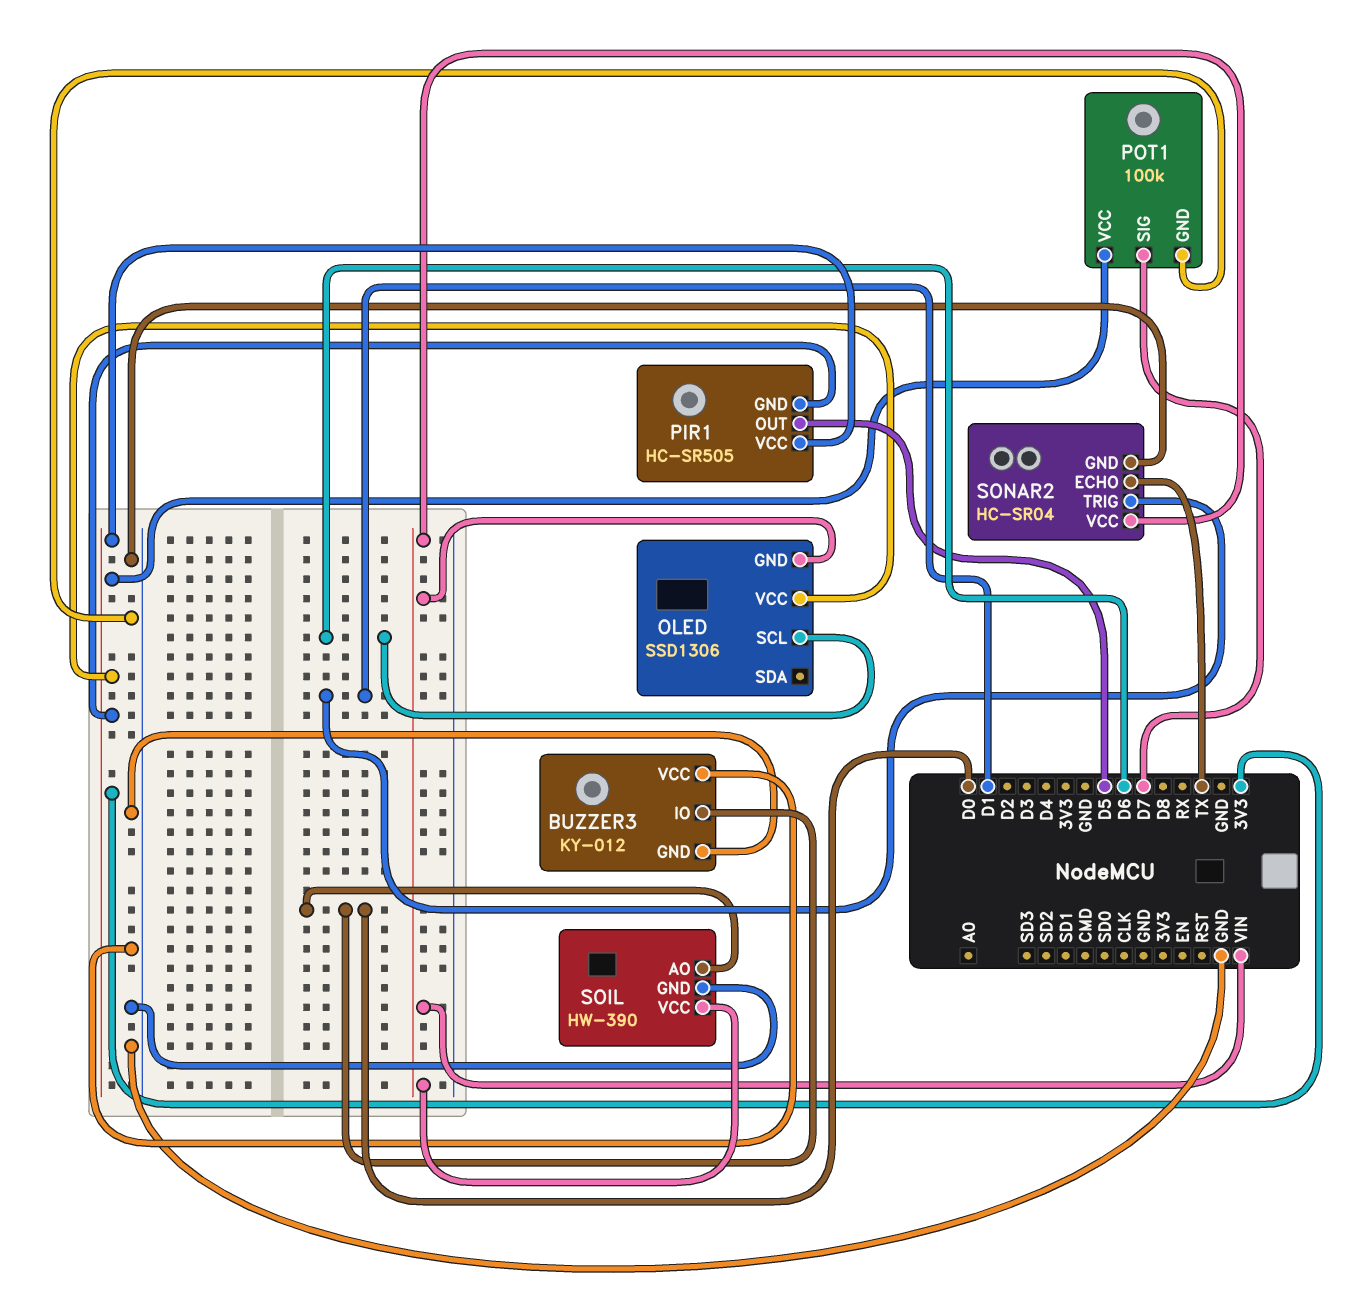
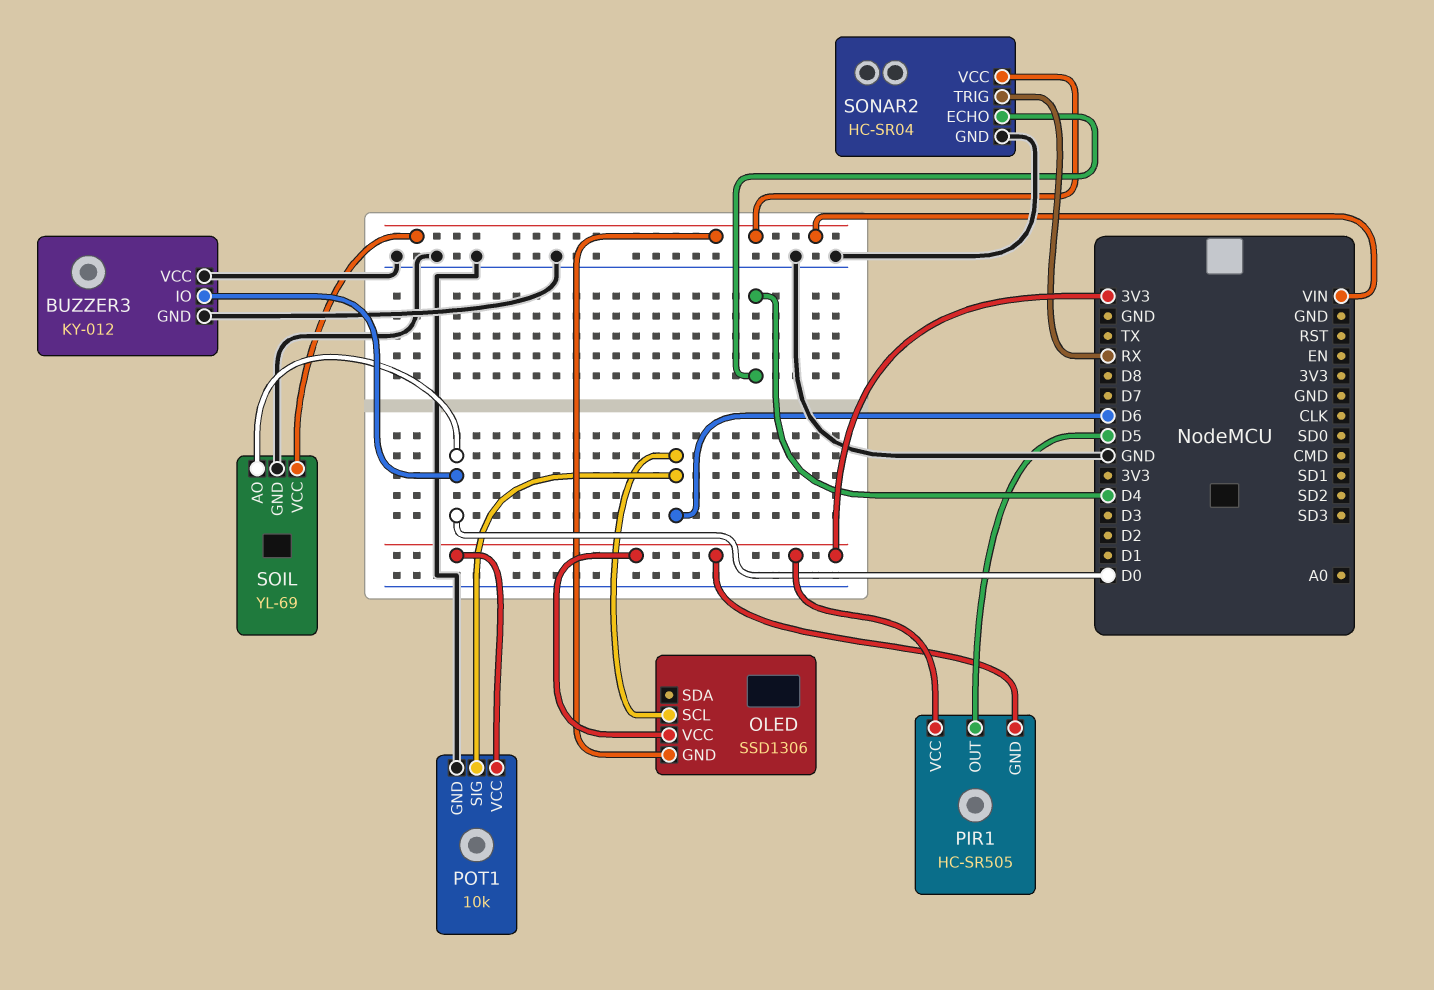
POT1: 100k -> 10k
POT1 pin SIG: D7 -> D6
SOIL: HW-390 -> YL-69
SONAR2 pin ECHO: TX -> D4
SONAR2 pin TRIG: D1 -> RX

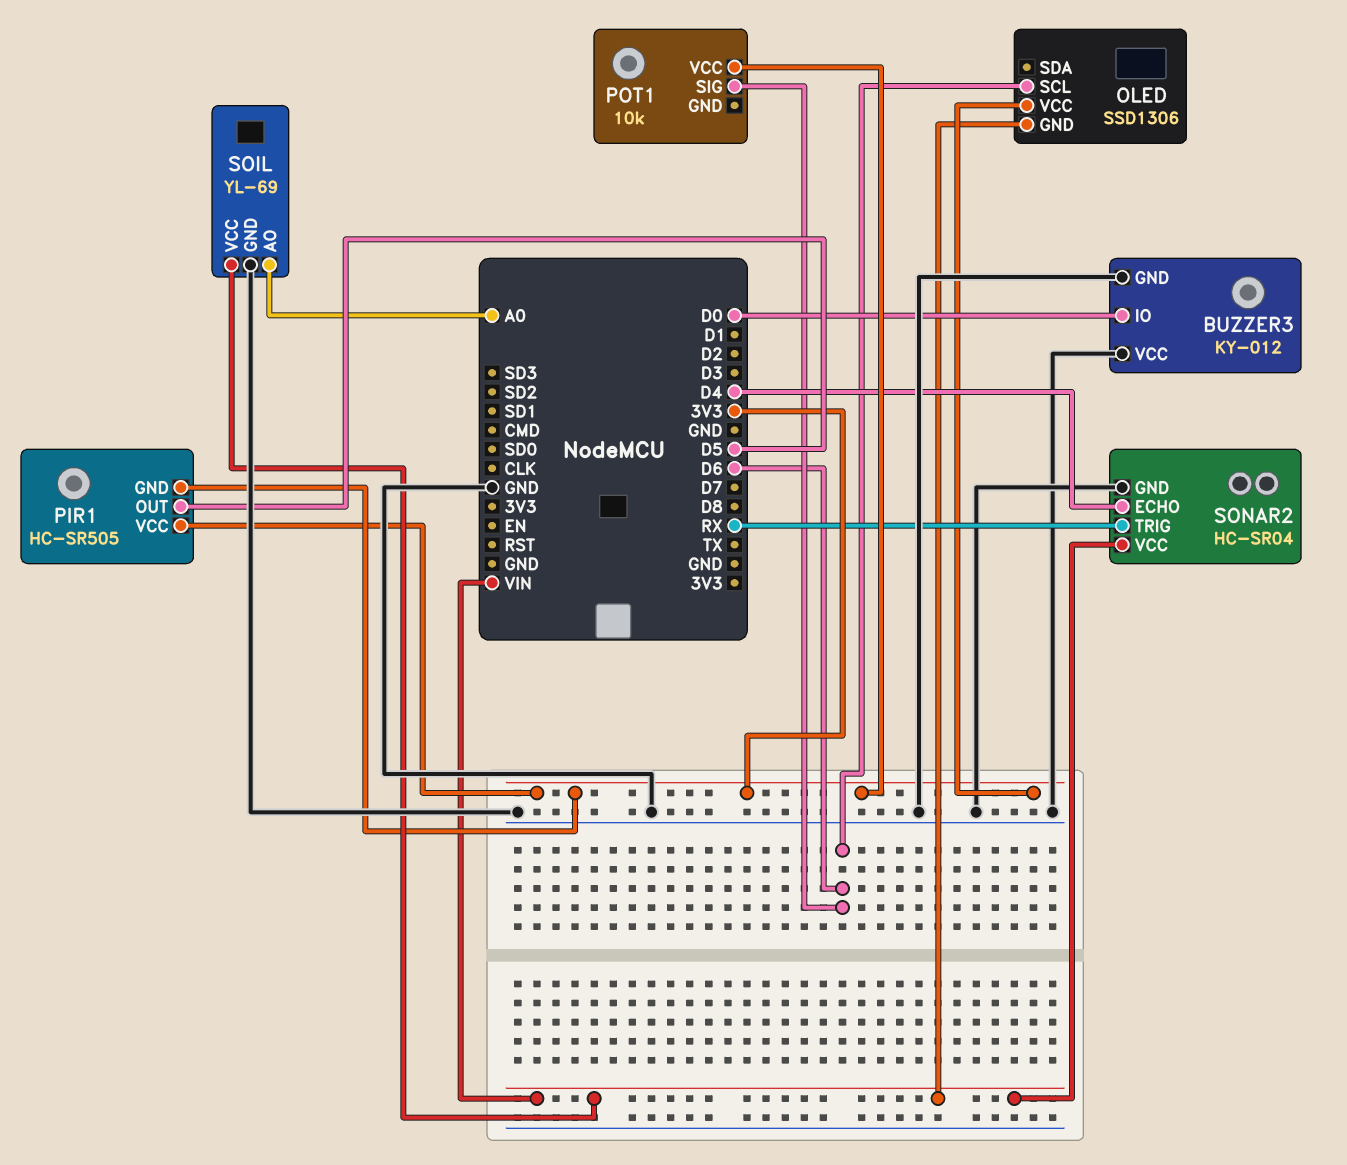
POT1 pin GND: GND -> none
SOIL pin AO: D0 -> A0

